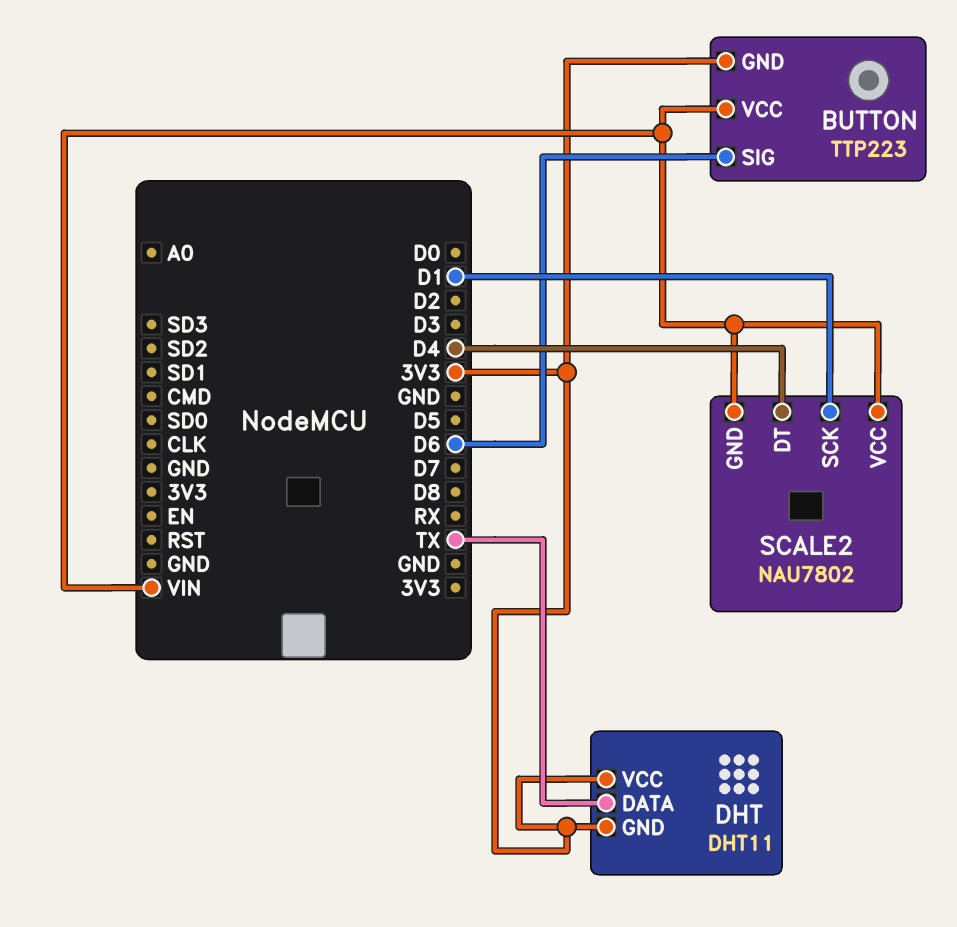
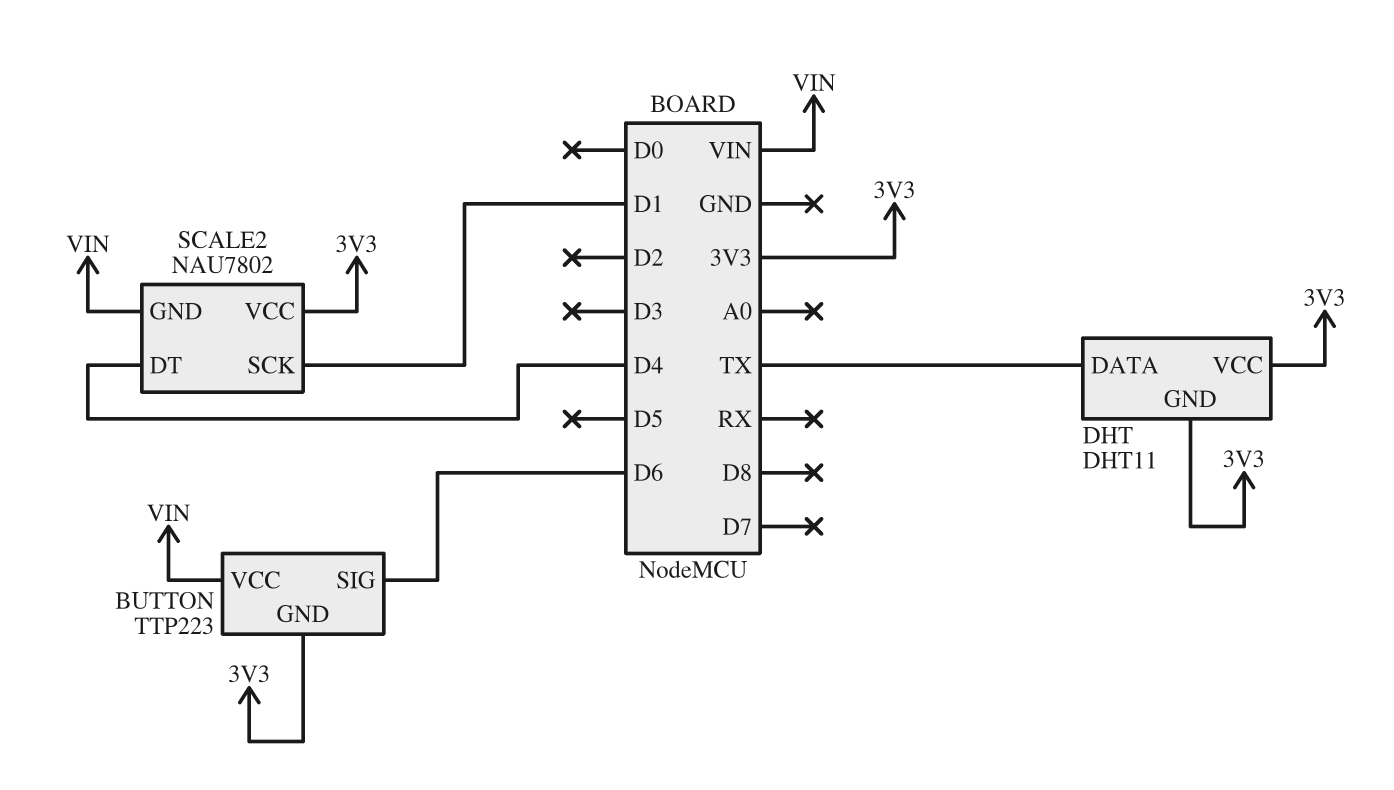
SCALE2 pin VCC: VIN -> 3V3

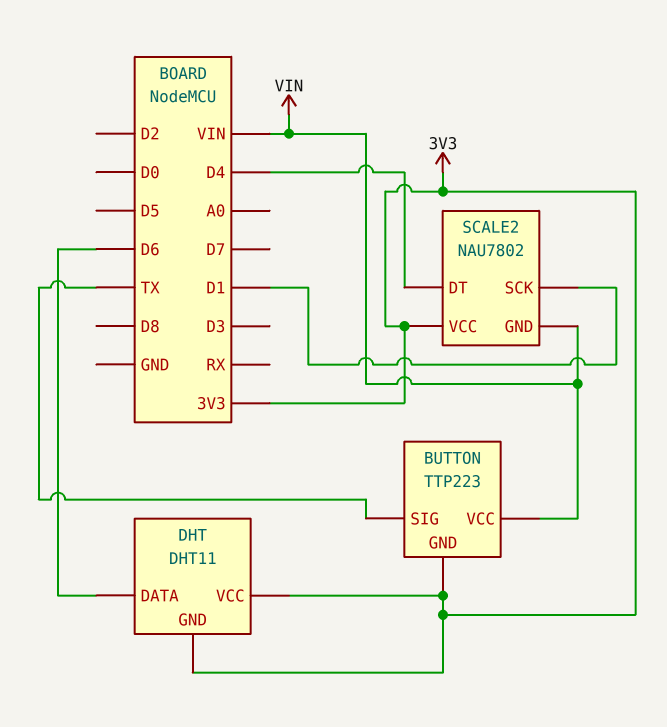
BUTTON pin SIG: D6 -> TX
DHT pin DATA: TX -> D6

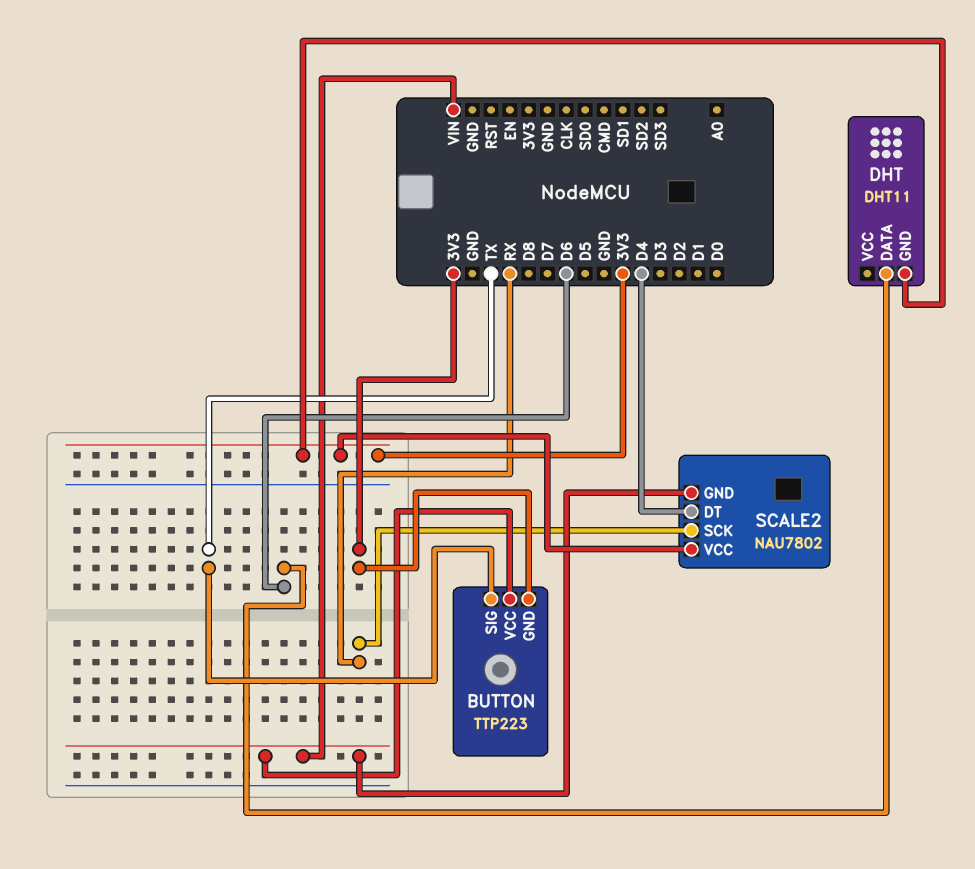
DHT pin VCC: 3V3 -> none
SCALE2 pin SCK: D1 -> RX

